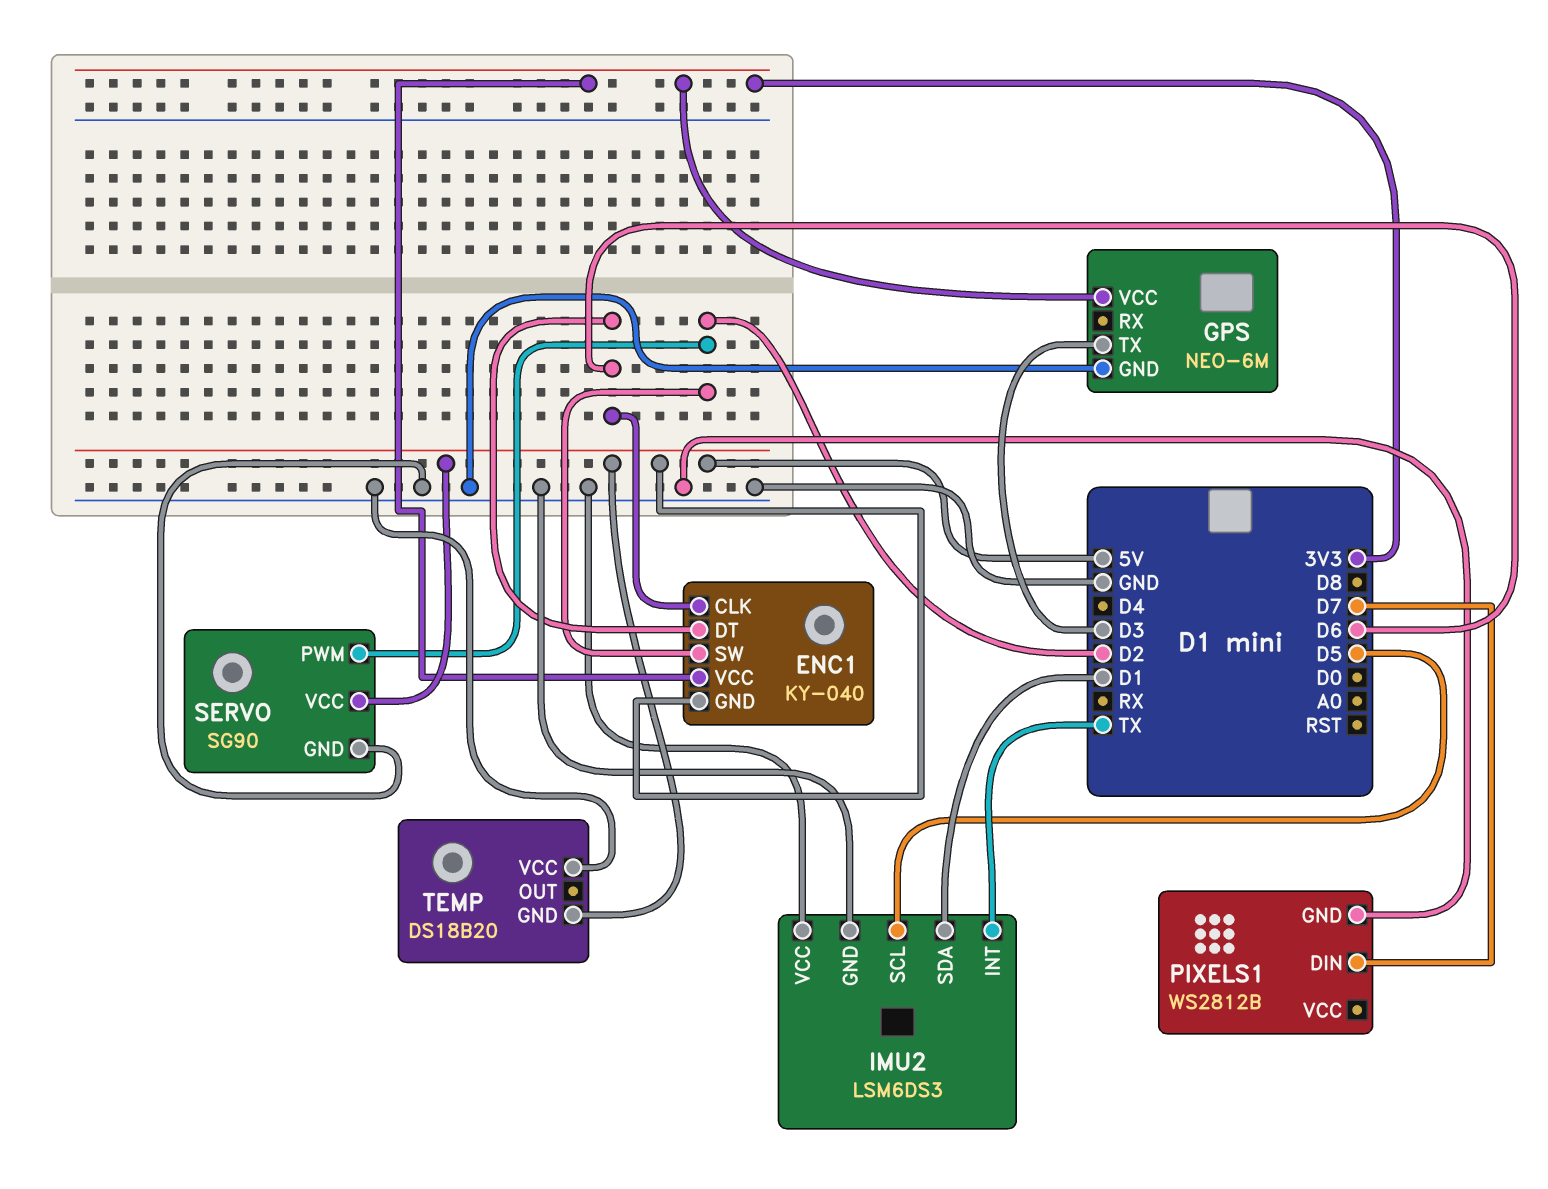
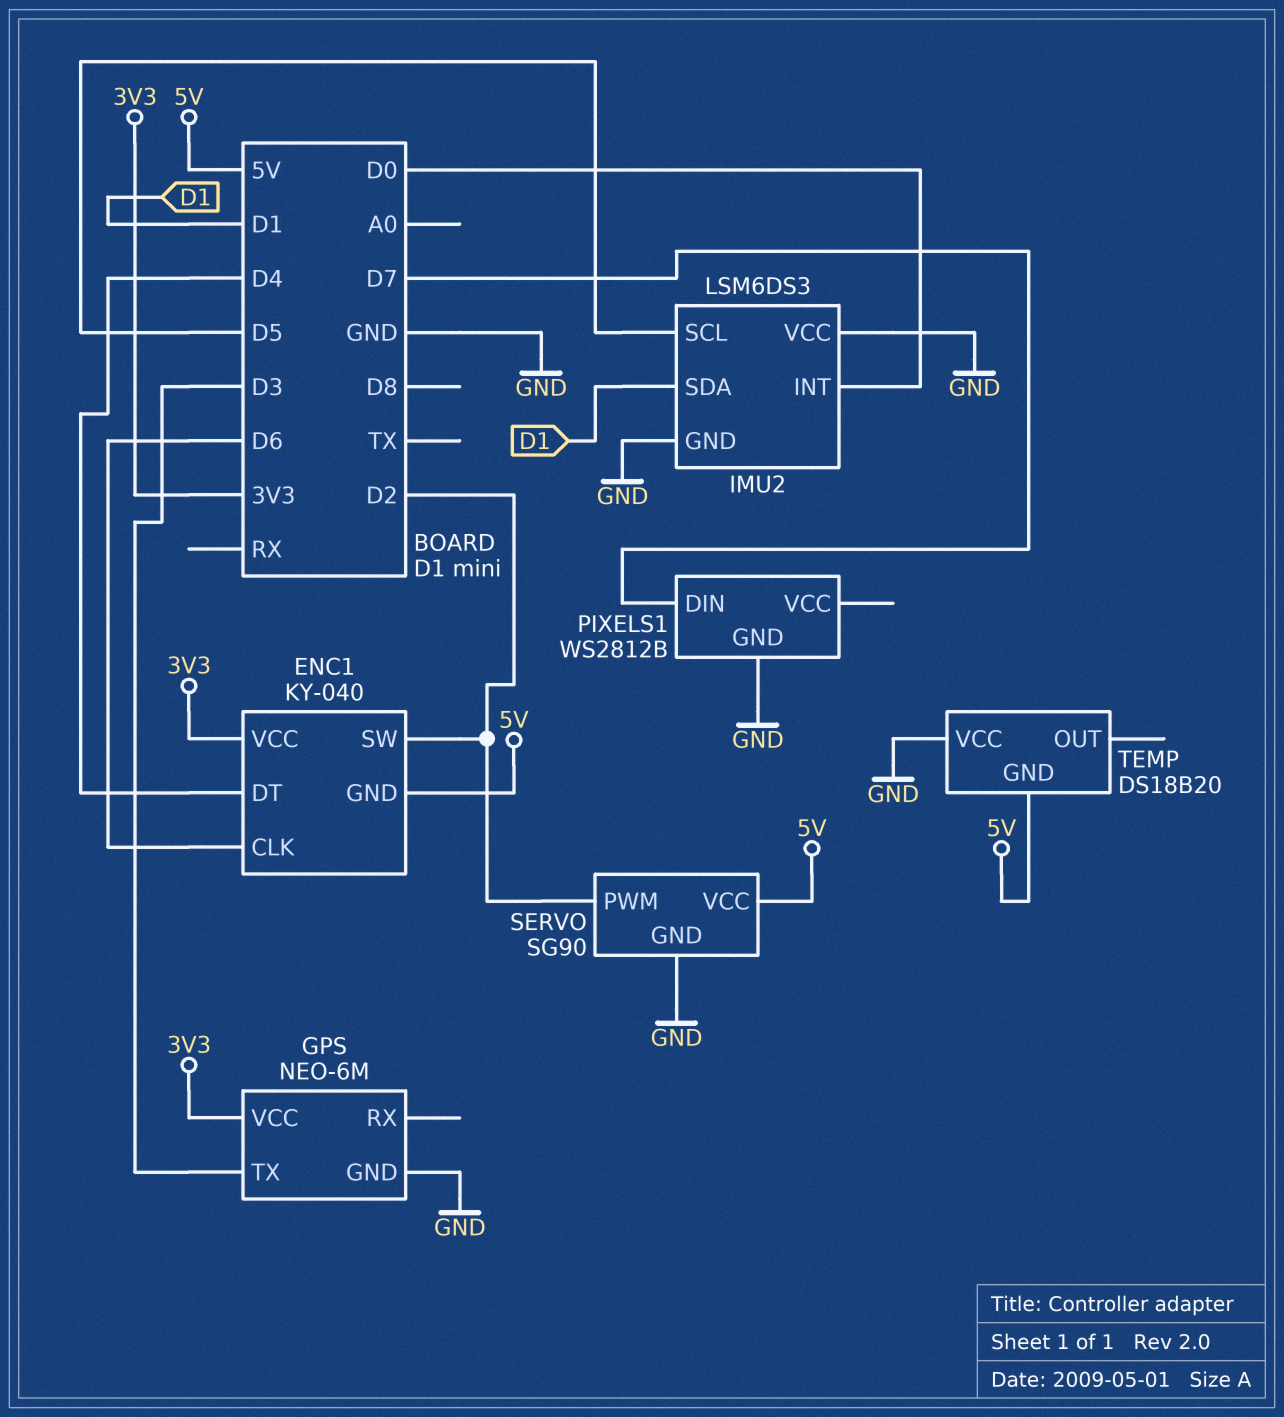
ENC1 pin DT: D6 -> D4
IMU2 pin INT: TX -> D0

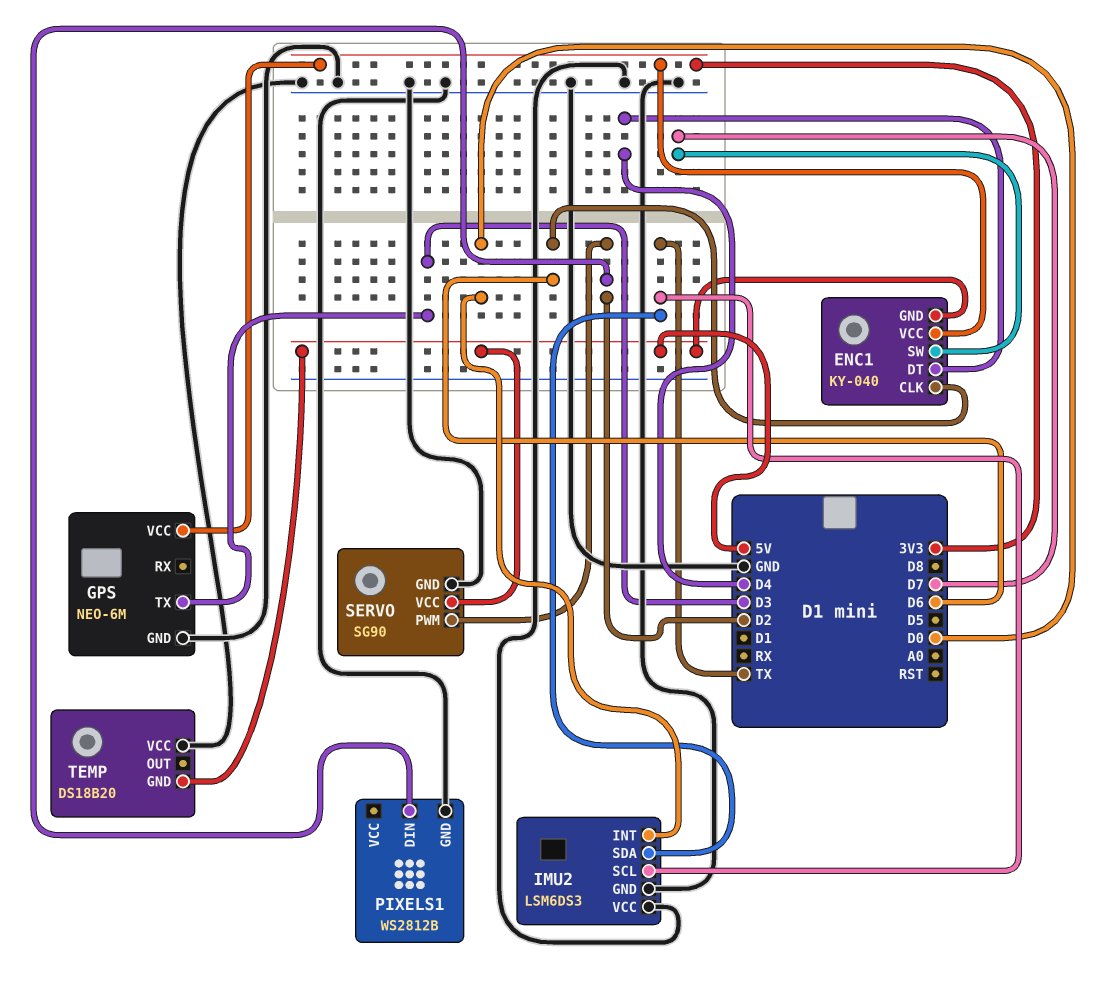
ENC1 pin SW: D2 -> D7
IMU2 pin SCL: D5 -> TX
IMU2 pin SDA: D1 -> TX
PIXELS1 pin DIN: D7 -> D2

